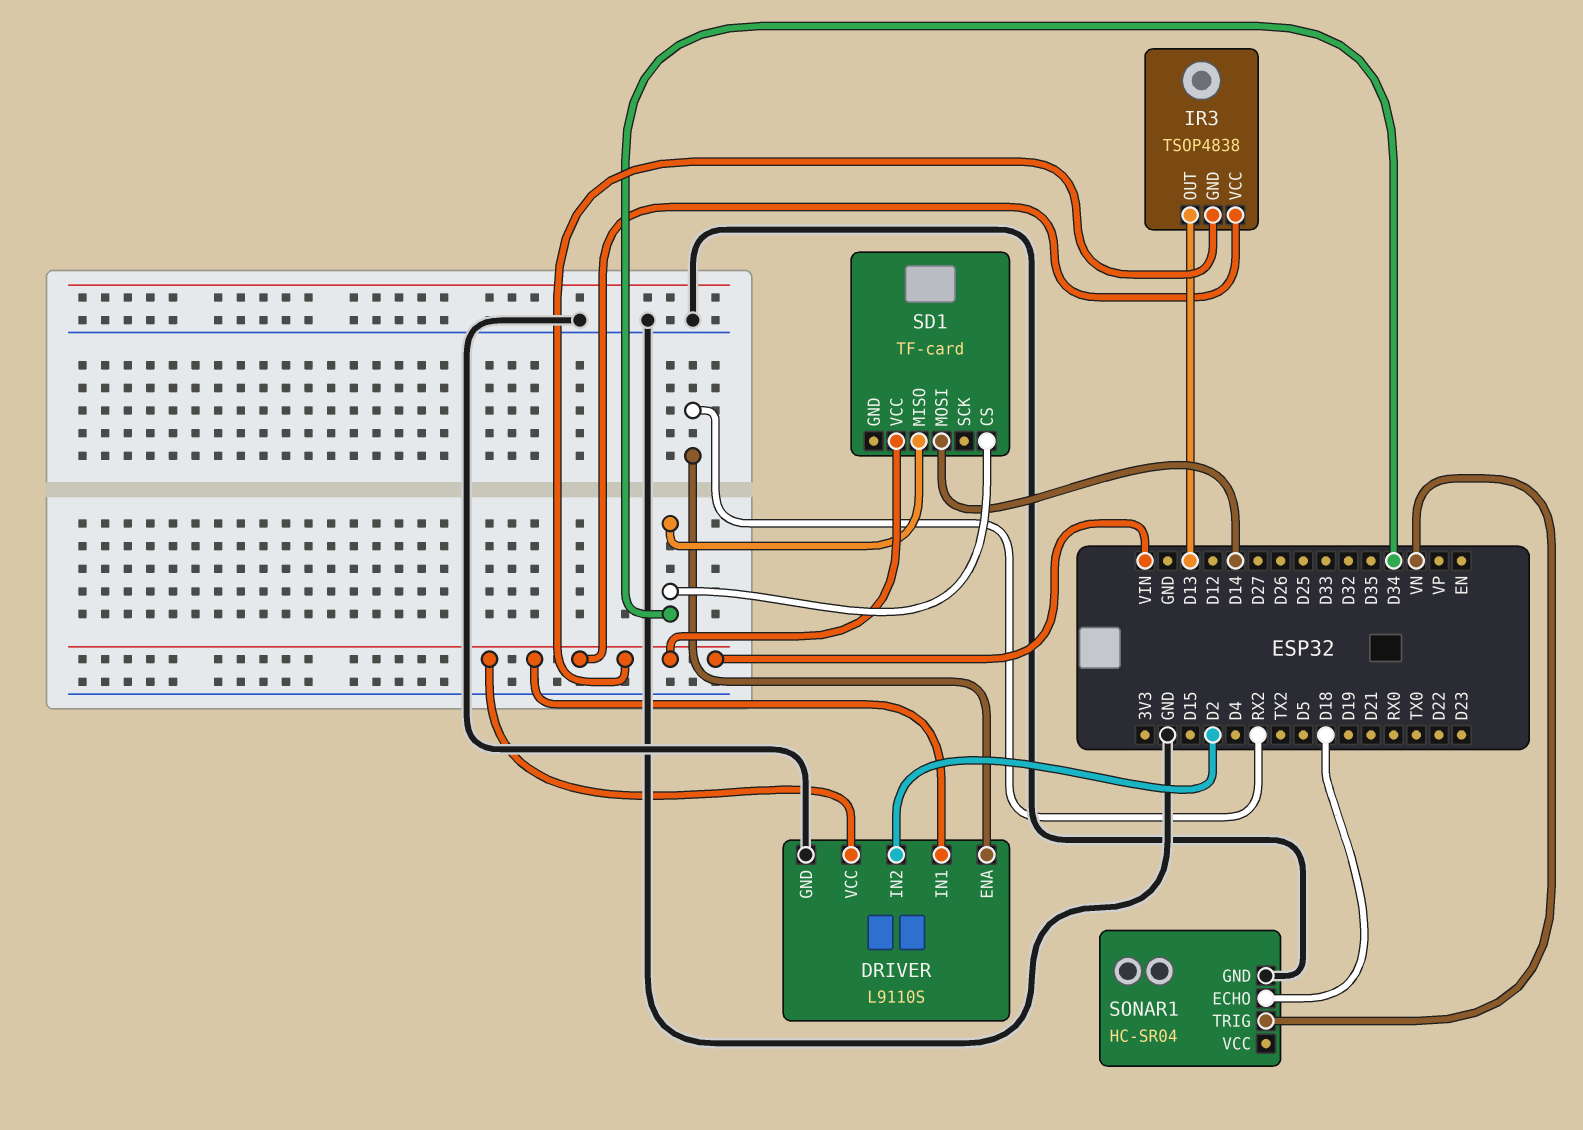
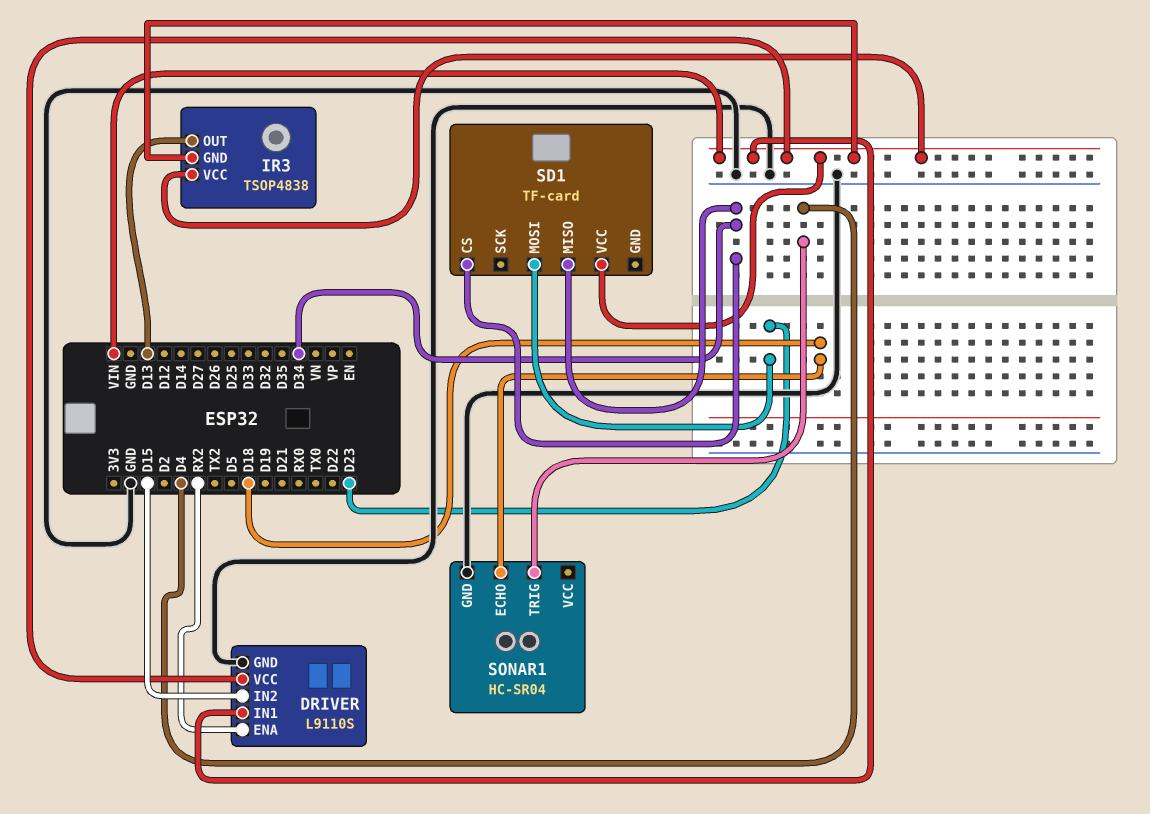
DRIVER pin IN2: D2 -> D15
SD1 pin MOSI: D14 -> D23
SONAR1 pin TRIG: VN -> D4

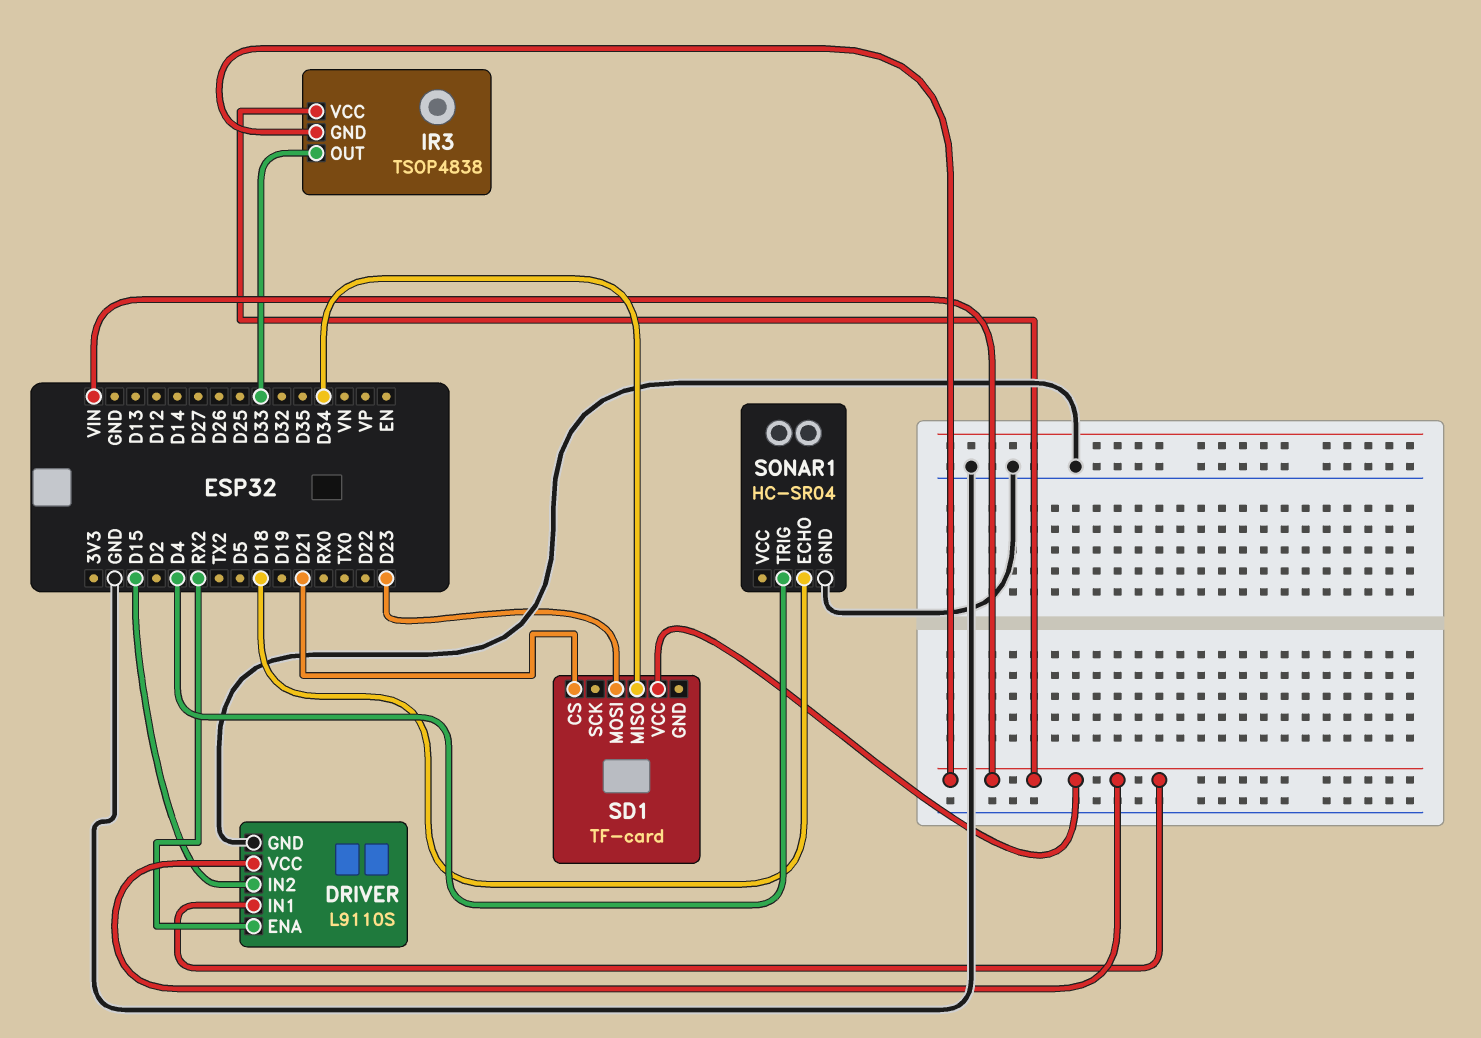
IR3 pin OUT: D13 -> D33
SD1 pin CS: D34 -> D21

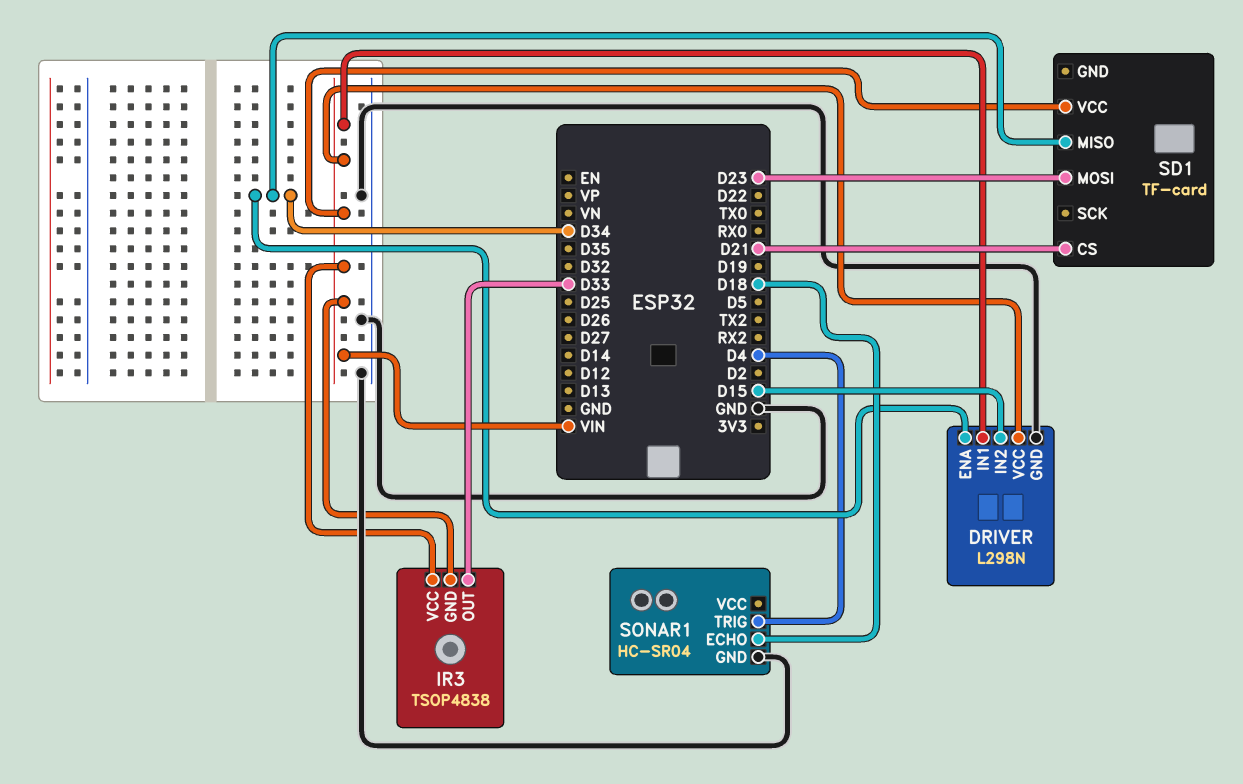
DRIVER: L9110S -> L298N
DRIVER pin ENA: RX2 -> D34

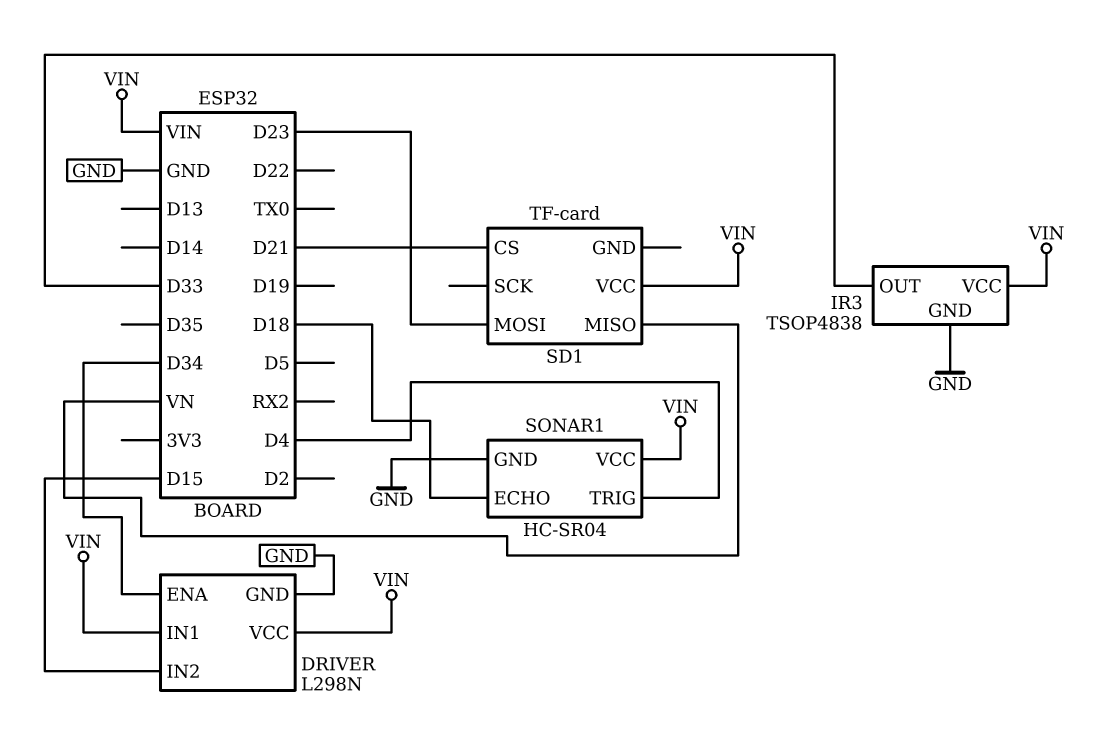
IR3 pin GND: VIN -> GND
SD1 pin MISO: D34 -> VN
SONAR1 pin VCC: none -> VIN

